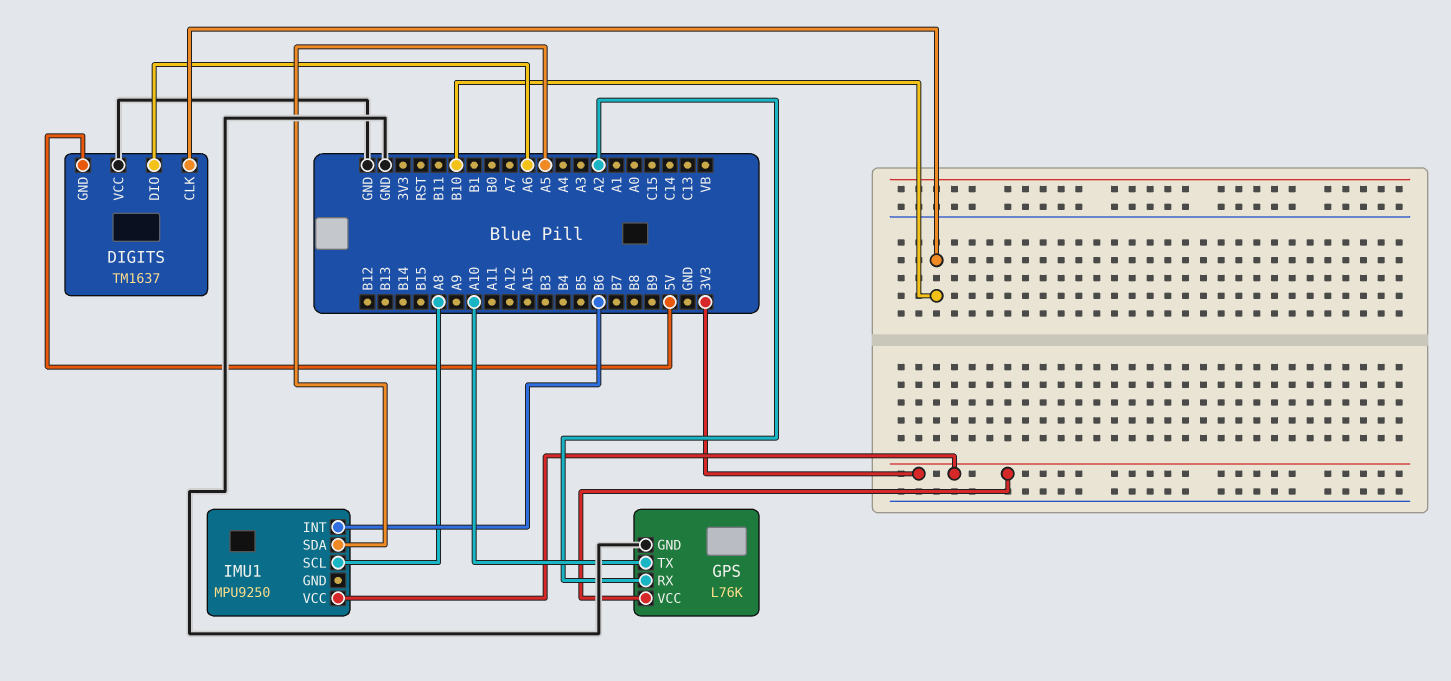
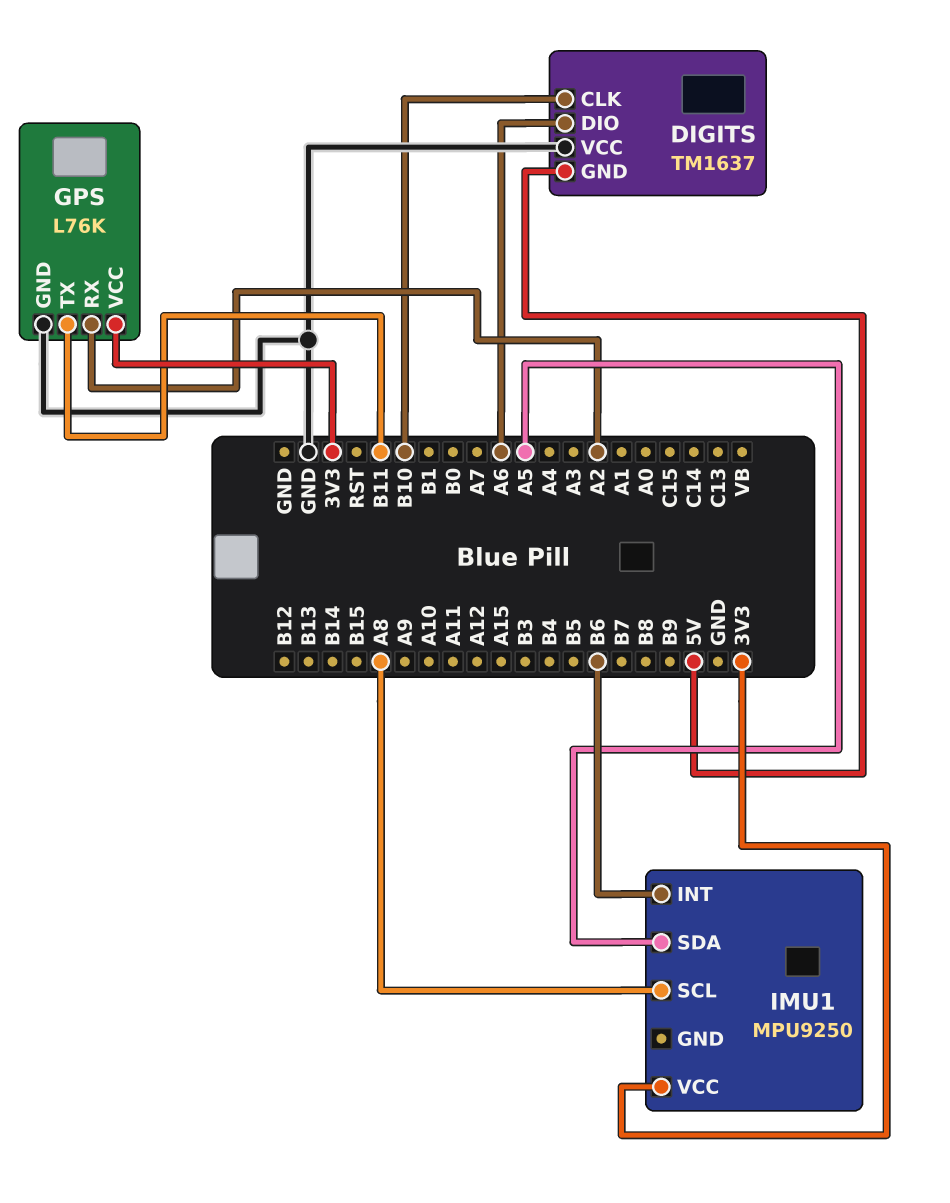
GPS pin TX: A10 -> B11

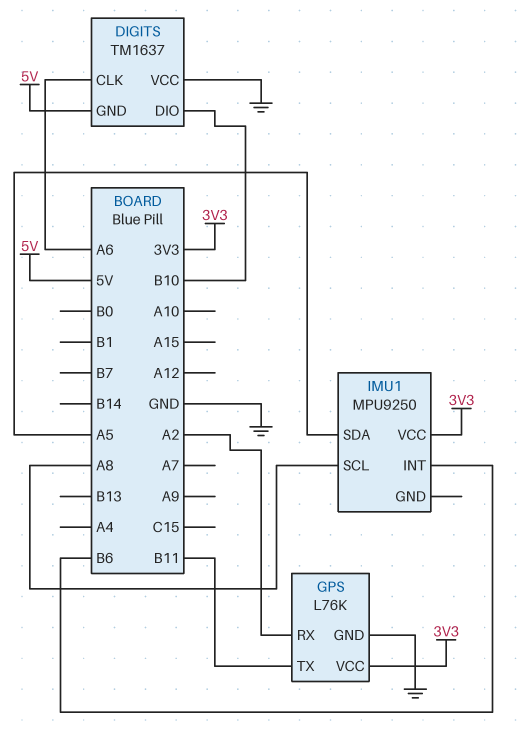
DIGITS pin CLK: B10 -> A6
DIGITS pin DIO: A6 -> B10

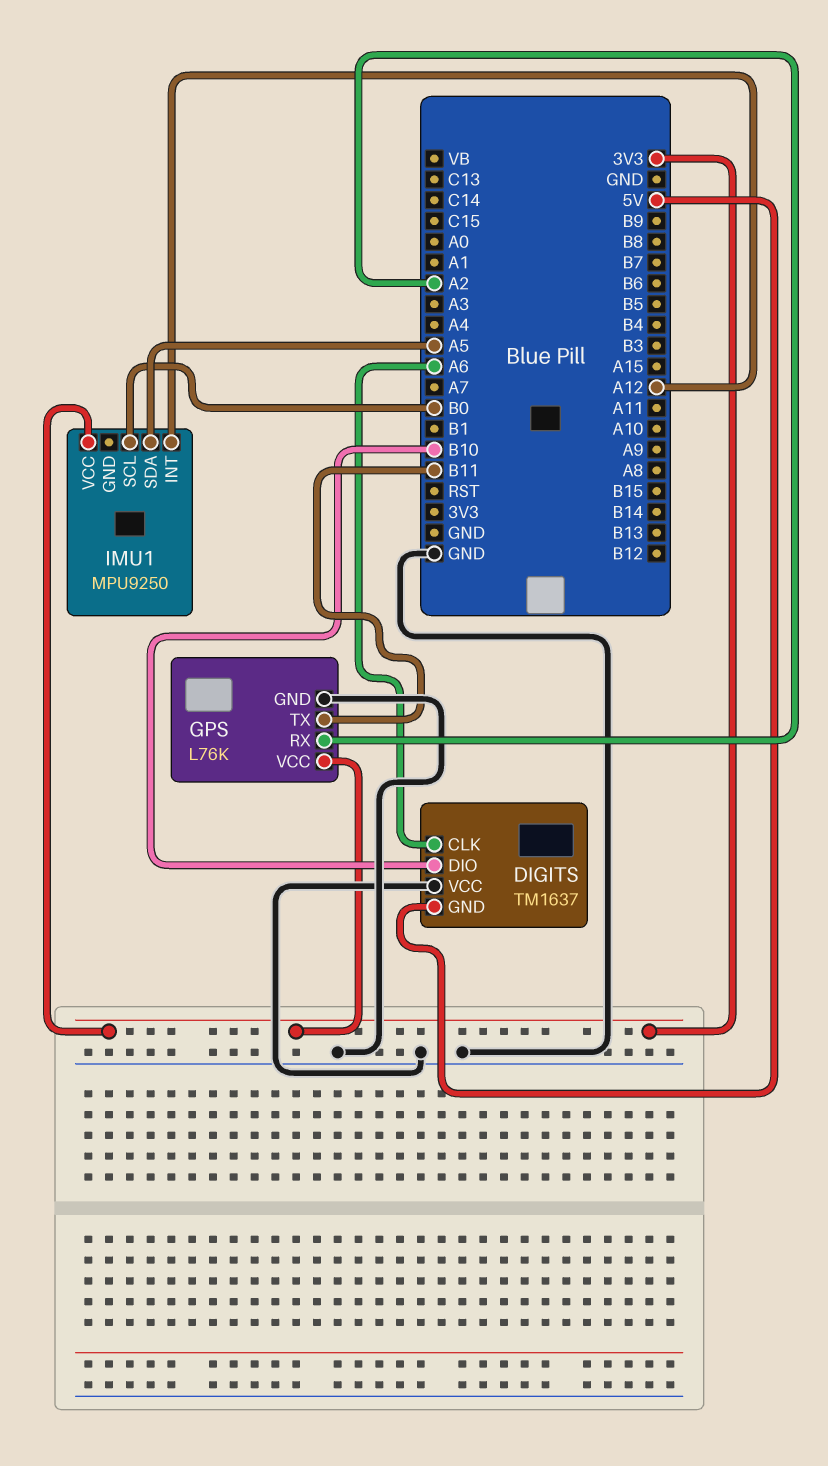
IMU1 pin INT: B6 -> A12
IMU1 pin SCL: A8 -> B0

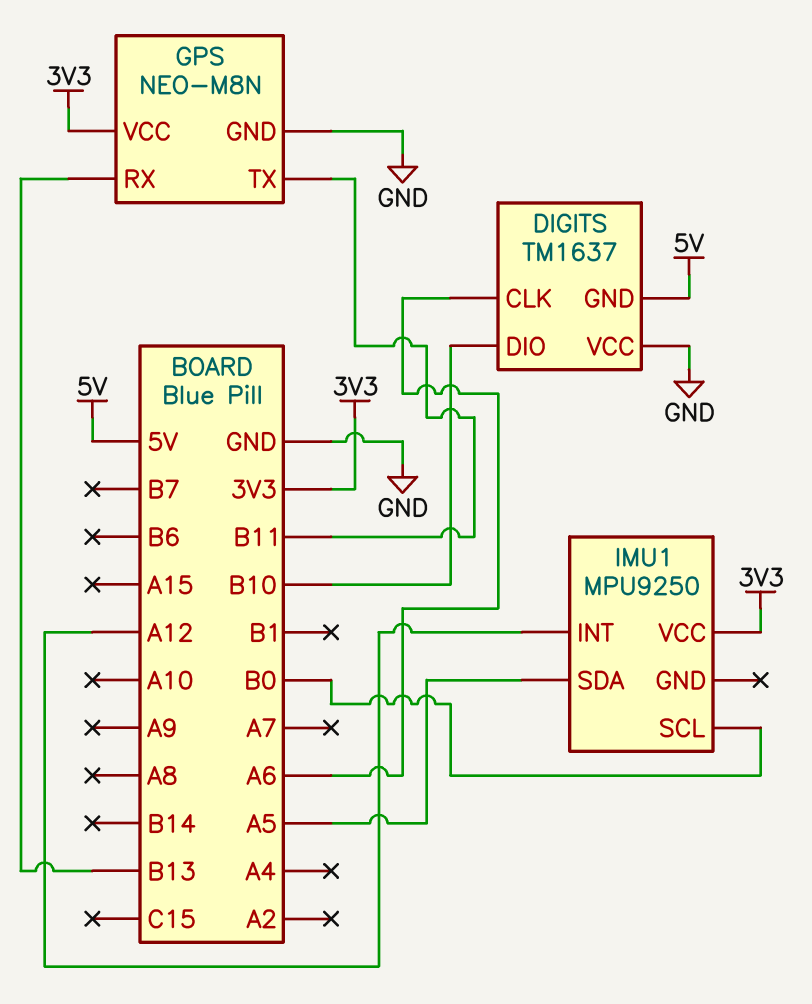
GPS: L76K -> NEO-M8N
GPS pin RX: A2 -> B13

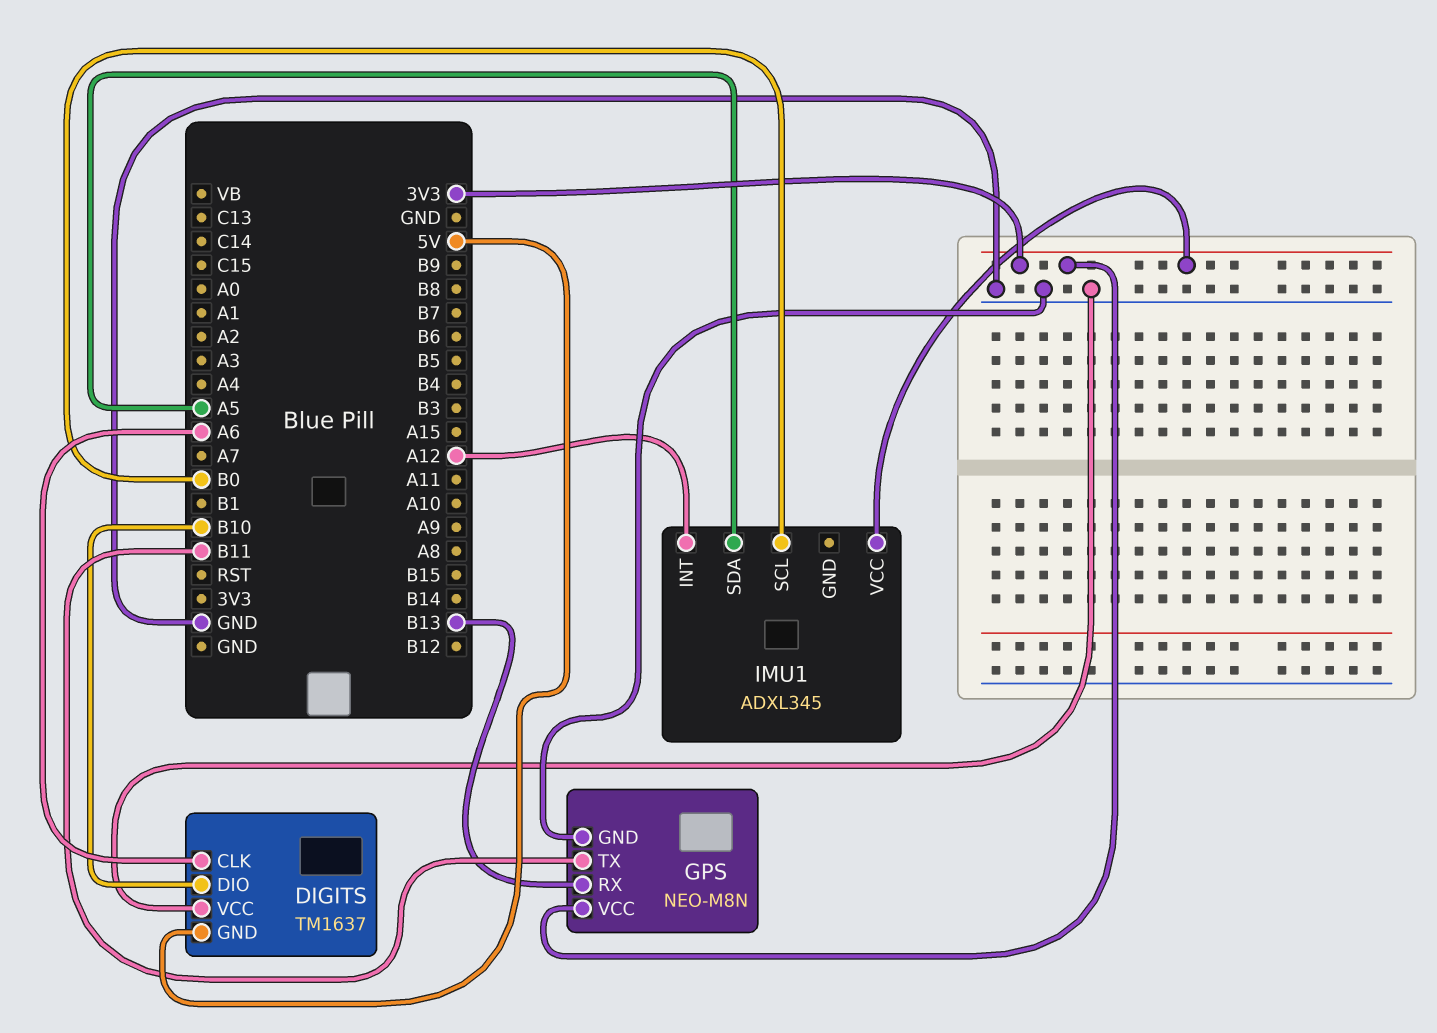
IMU1: MPU9250 -> ADXL345

